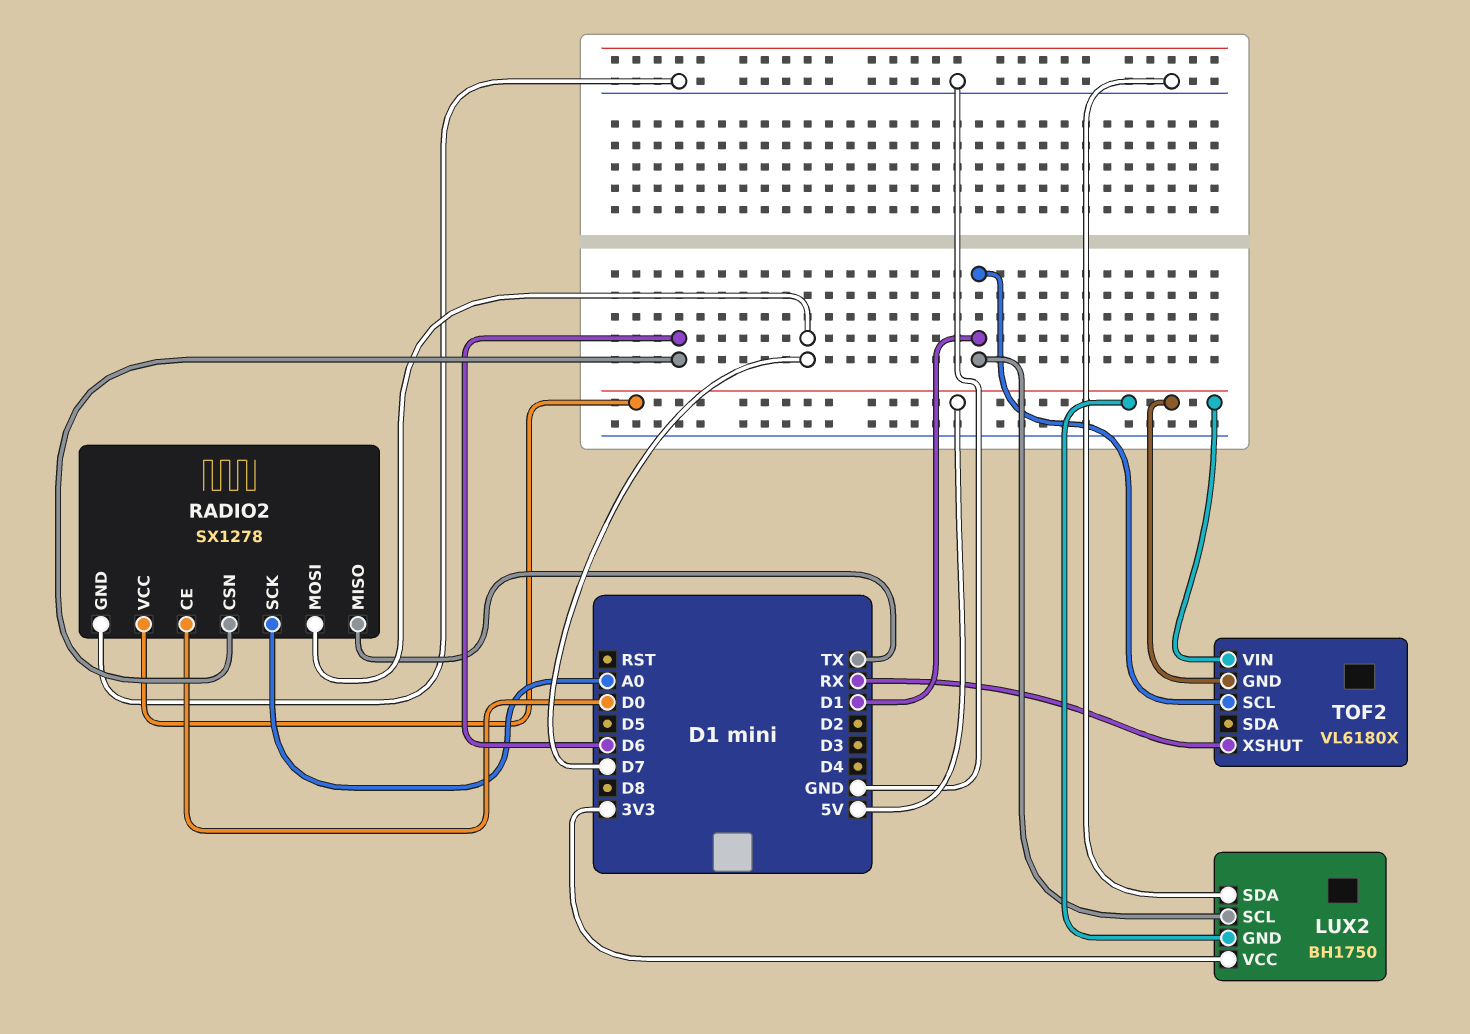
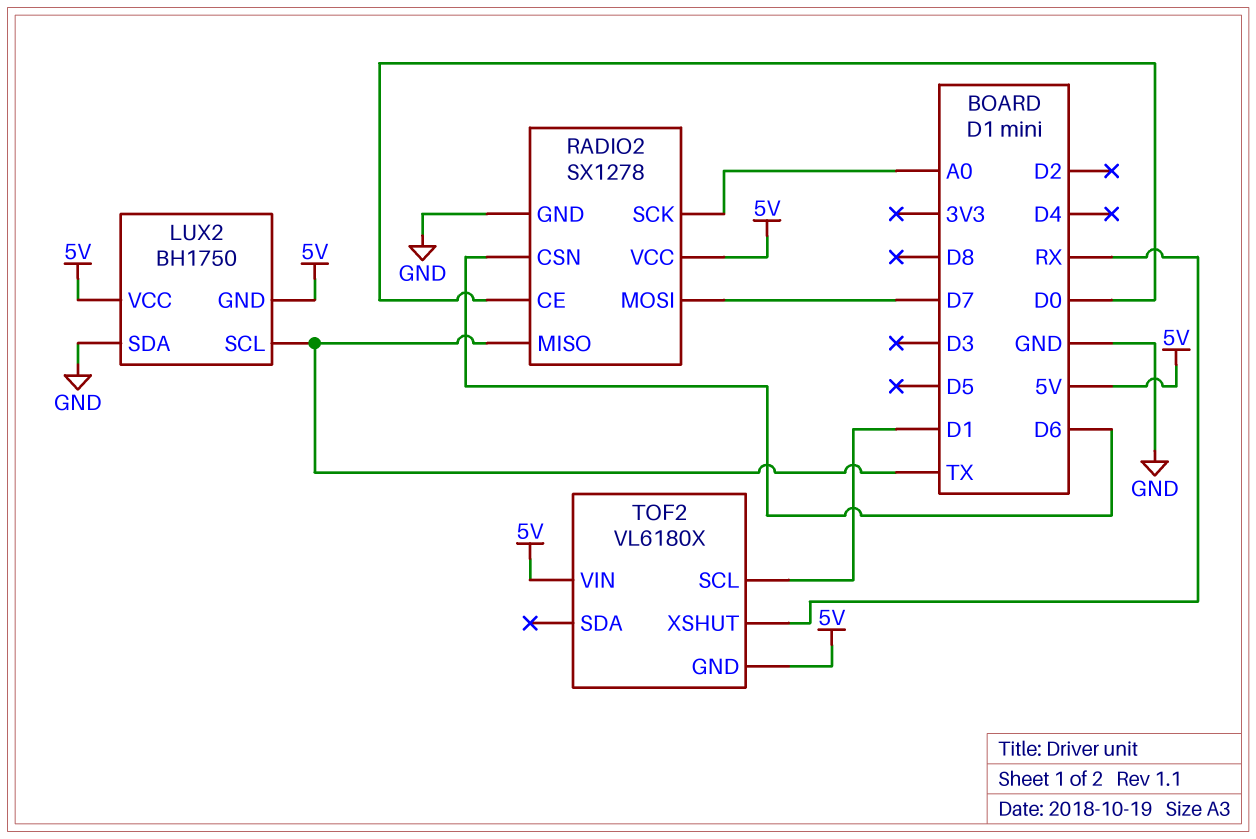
LUX2 pin SCL: D1 -> TX
LUX2 pin VCC: 3V3 -> 5V

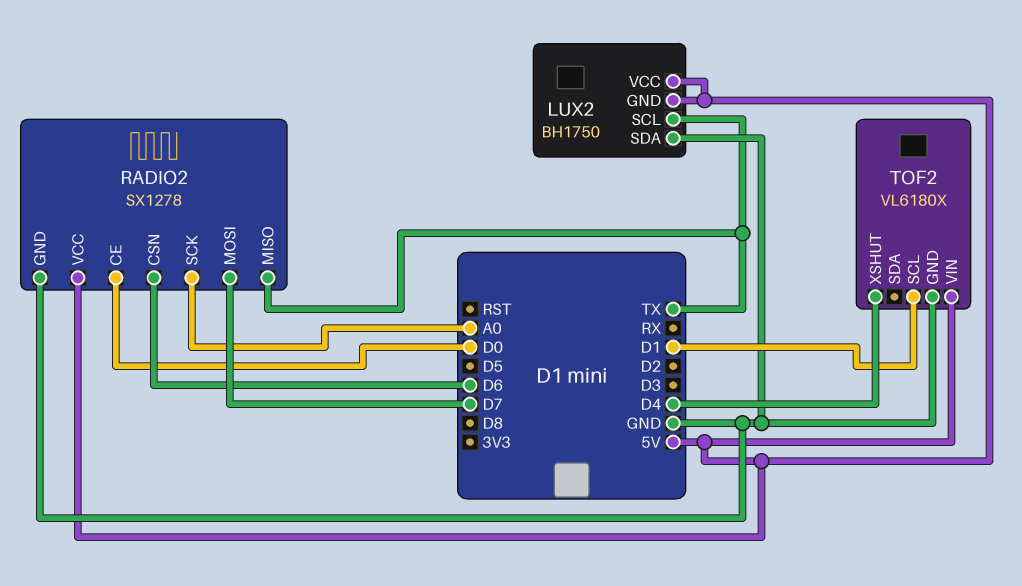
TOF2 pin GND: 5V -> GND
TOF2 pin XSHUT: RX -> D4

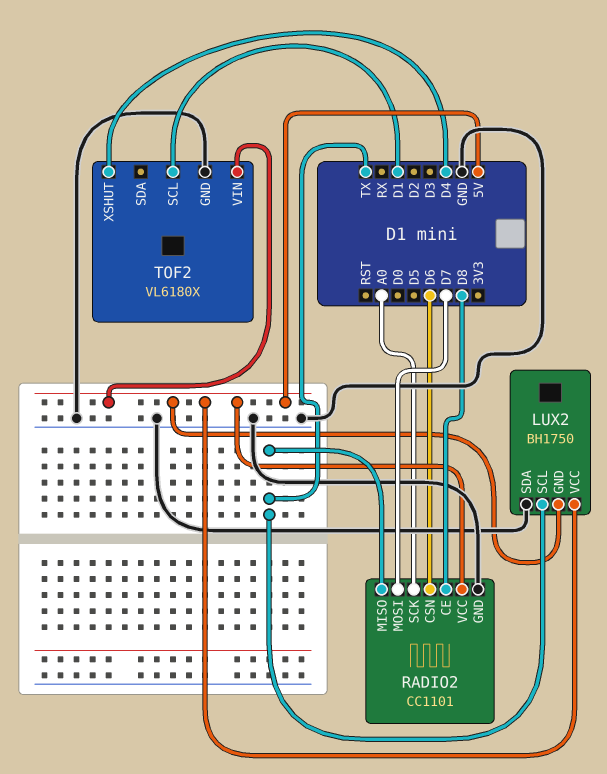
RADIO2: SX1278 -> CC1101
RADIO2 pin CE: D0 -> D8

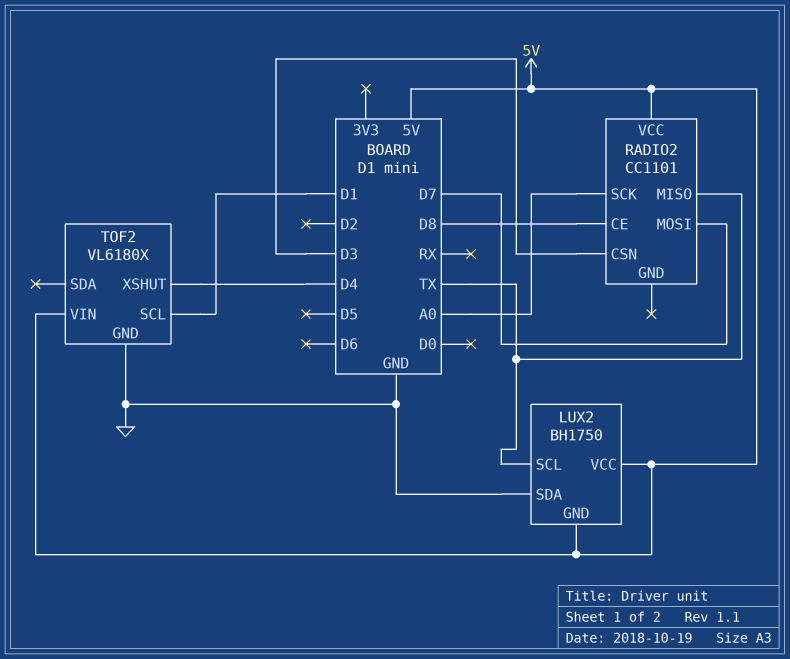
RADIO2 pin CSN: D6 -> D3
RADIO2 pin GND: GND -> none

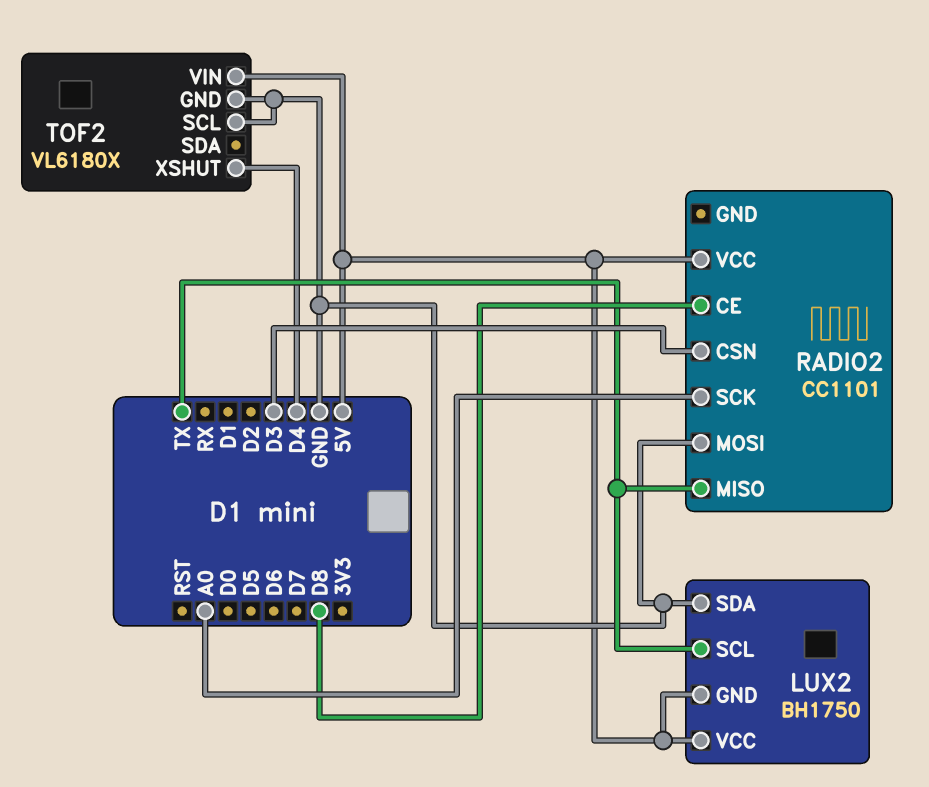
RADIO2 pin MOSI: D7 -> GND
TOF2 pin SCL: D1 -> GND

